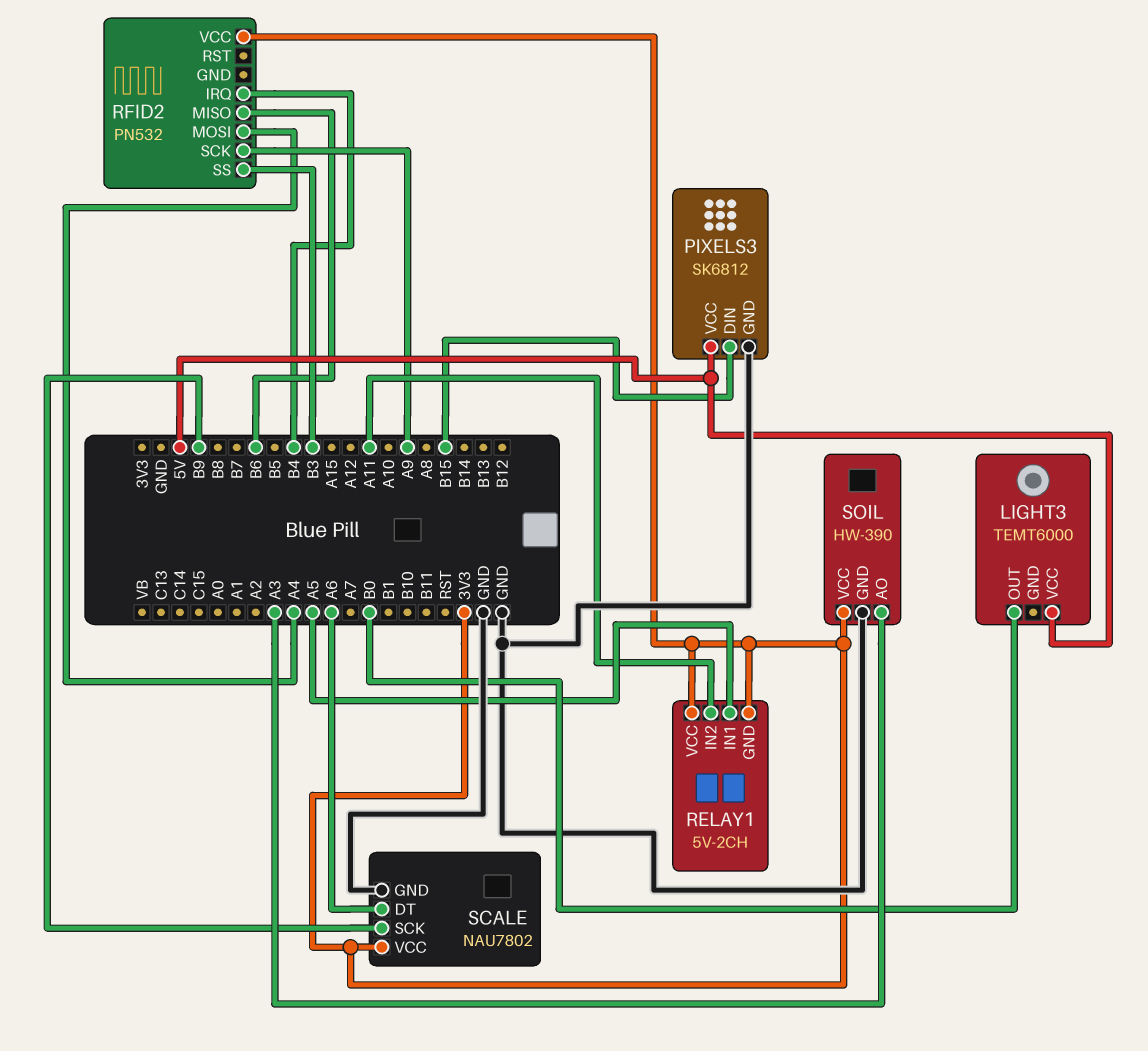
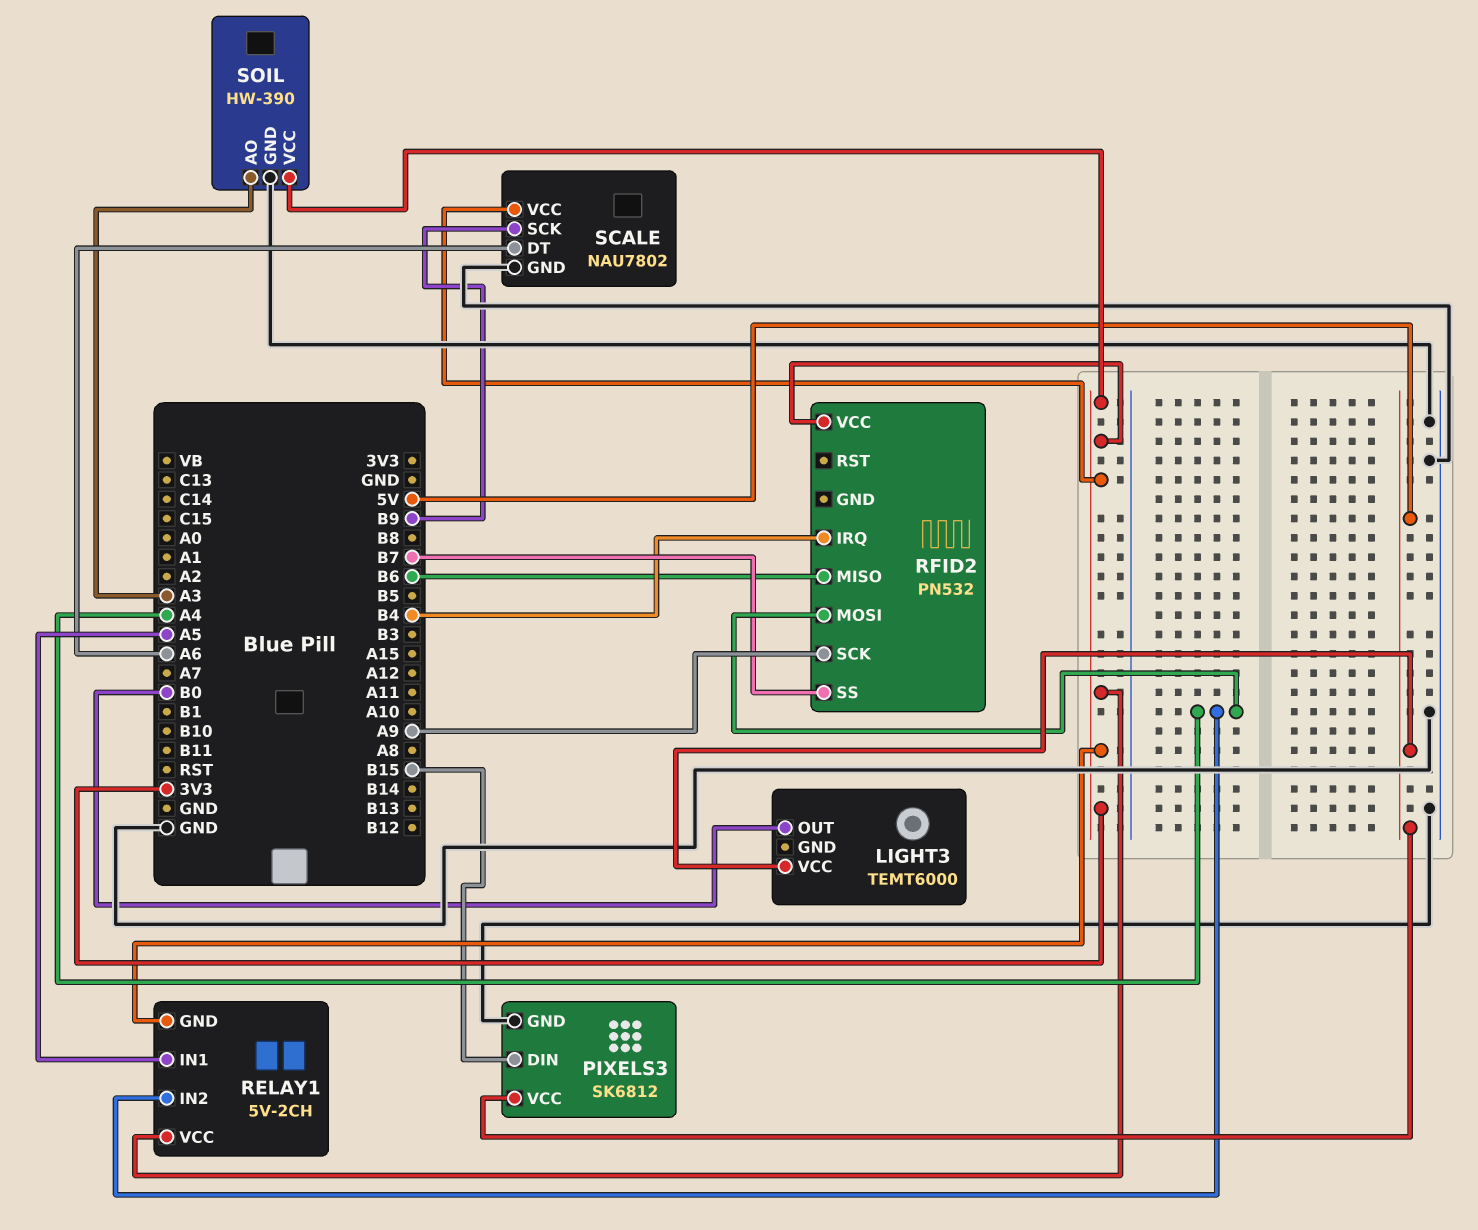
RELAY1 pin IN2: A11 -> A4
RFID2 pin SS: B3 -> B7

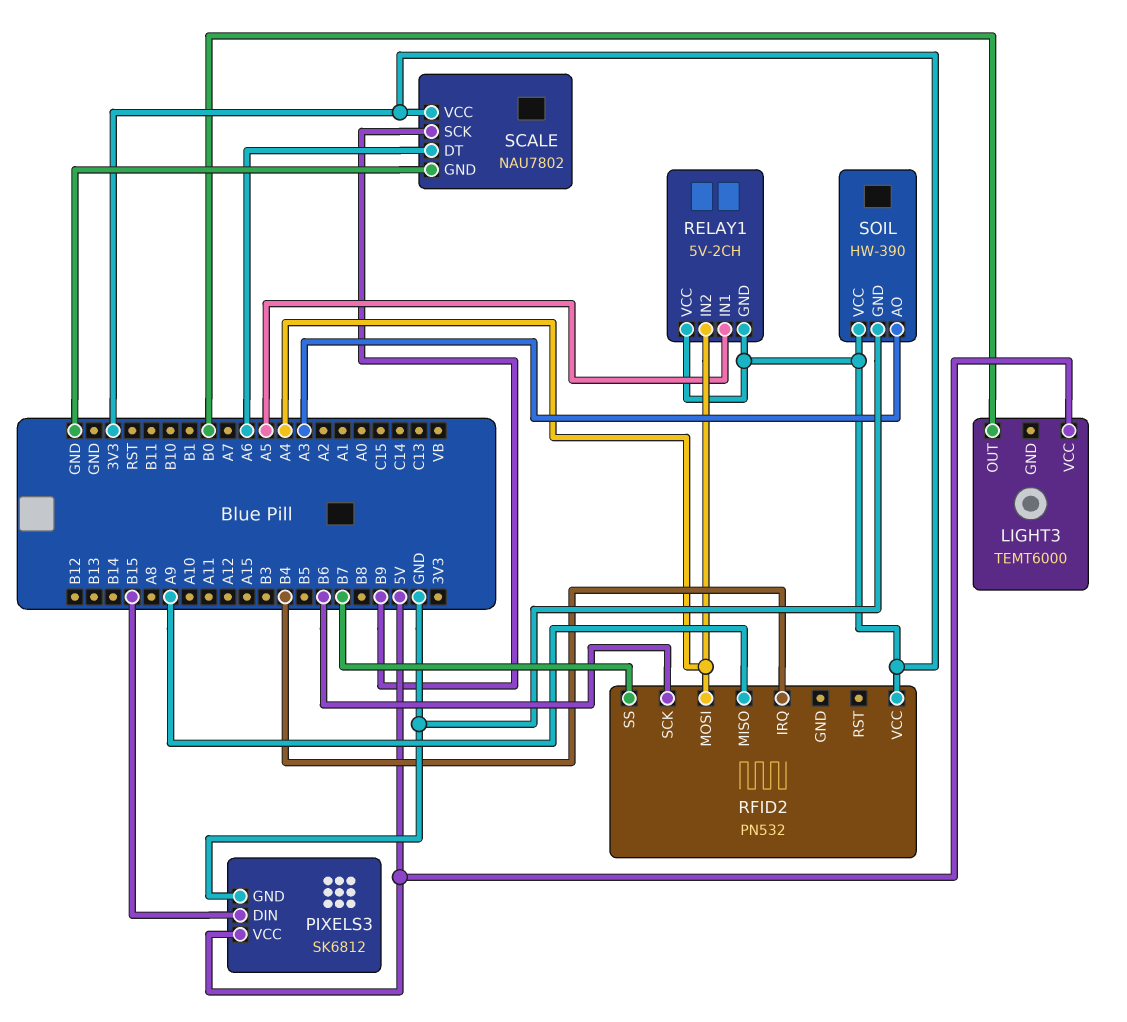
RFID2 pin MISO: B6 -> A9
RFID2 pin SCK: A9 -> B6

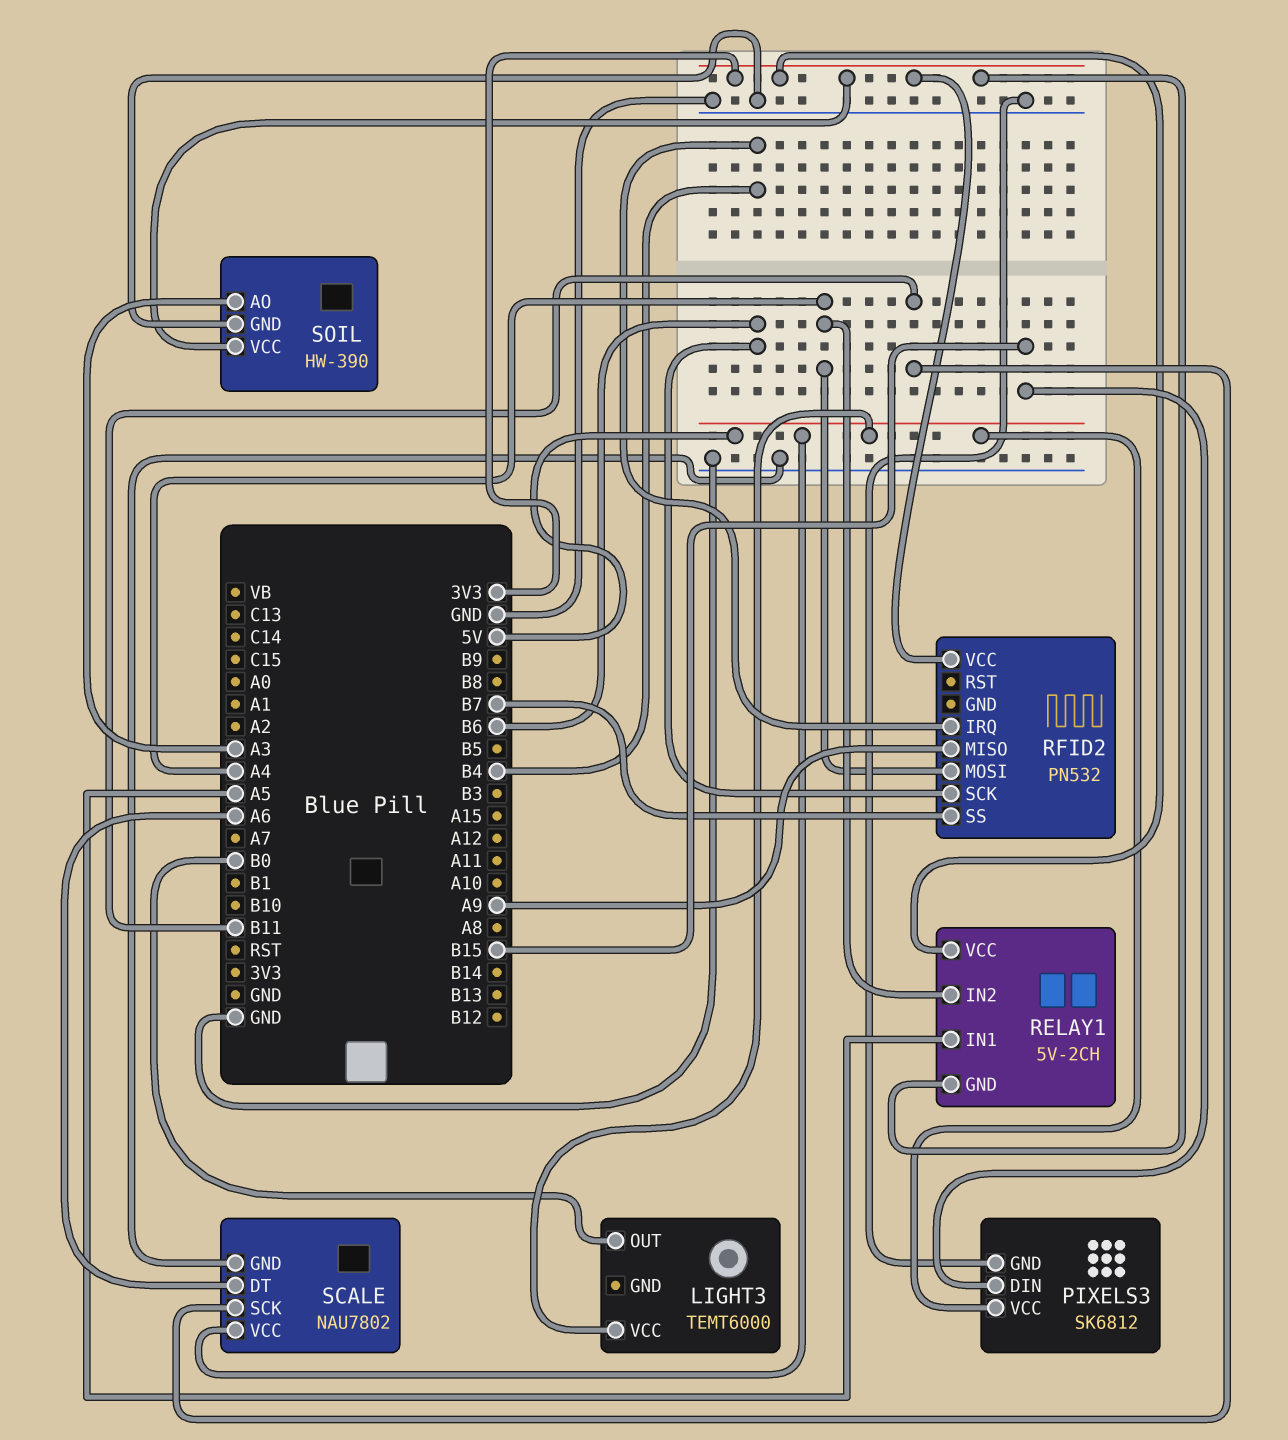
SCALE pin SCK: B9 -> B11
SCALE pin VCC: 3V3 -> 5V

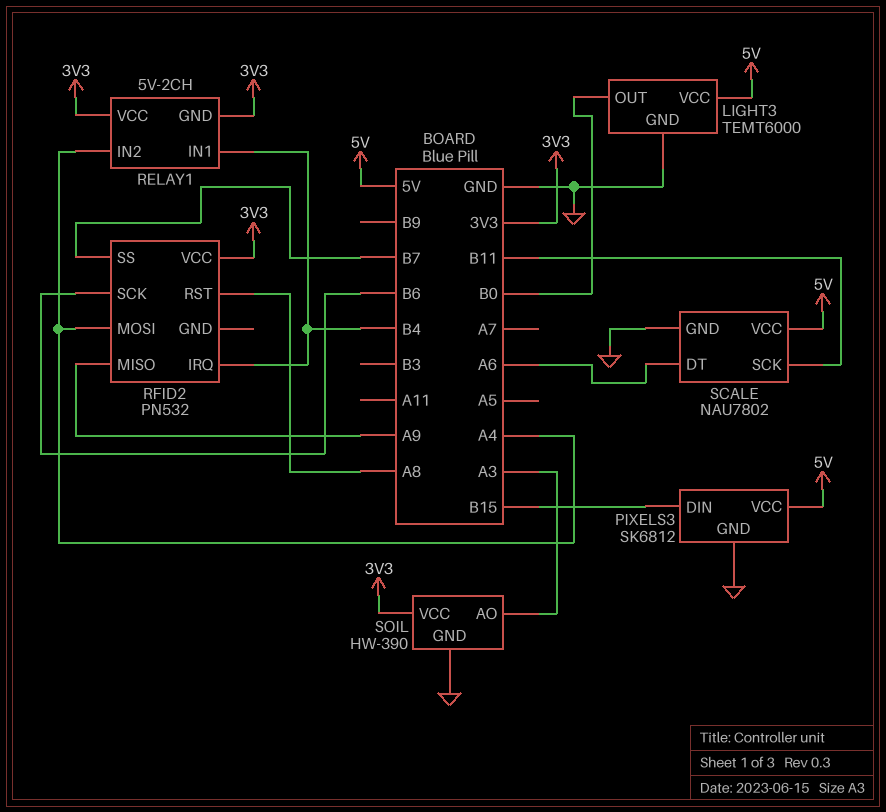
LIGHT3 pin GND: none -> GND
RELAY1 pin IN1: A5 -> B4
RFID2 pin RST: none -> A8

